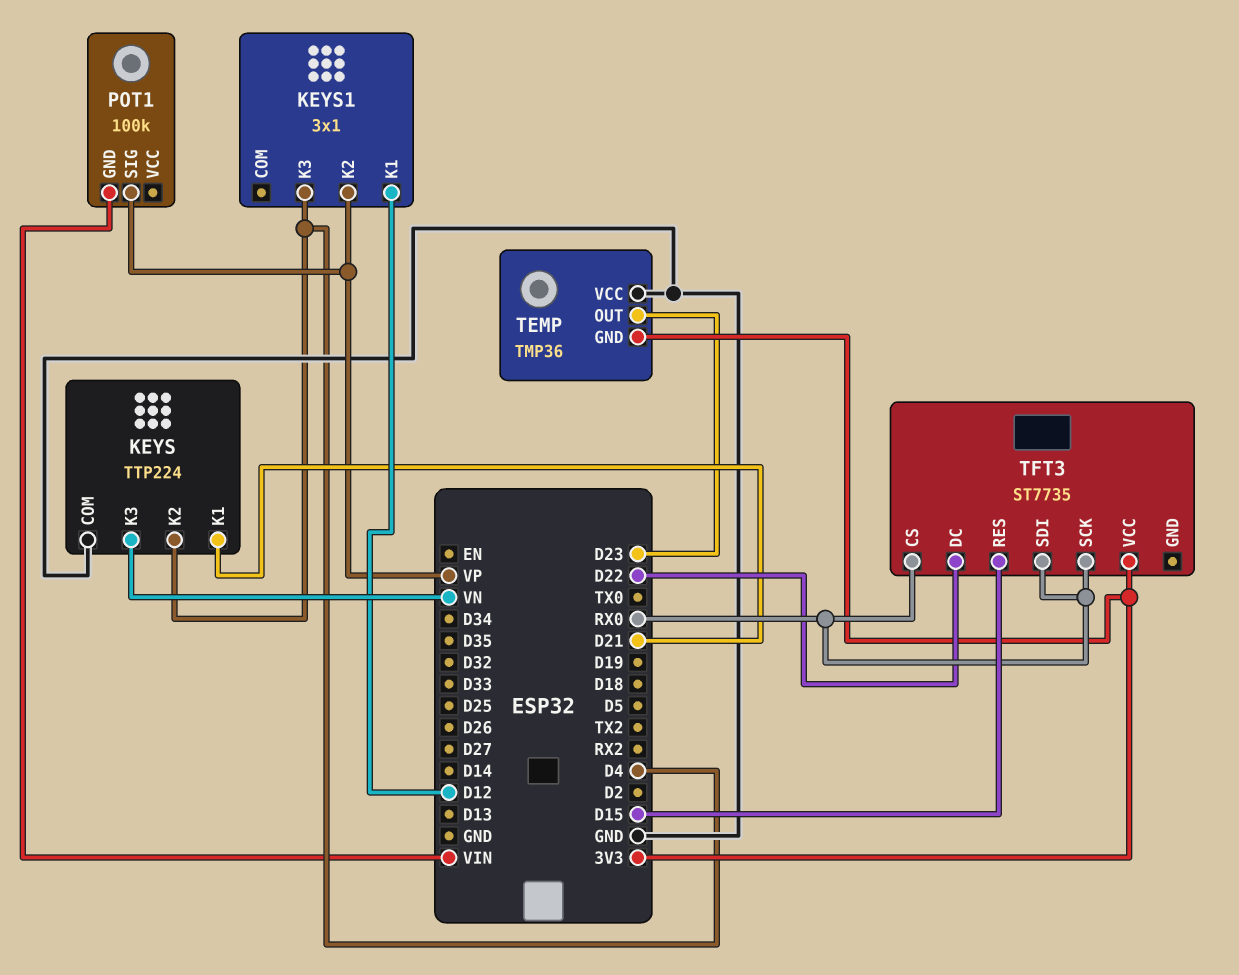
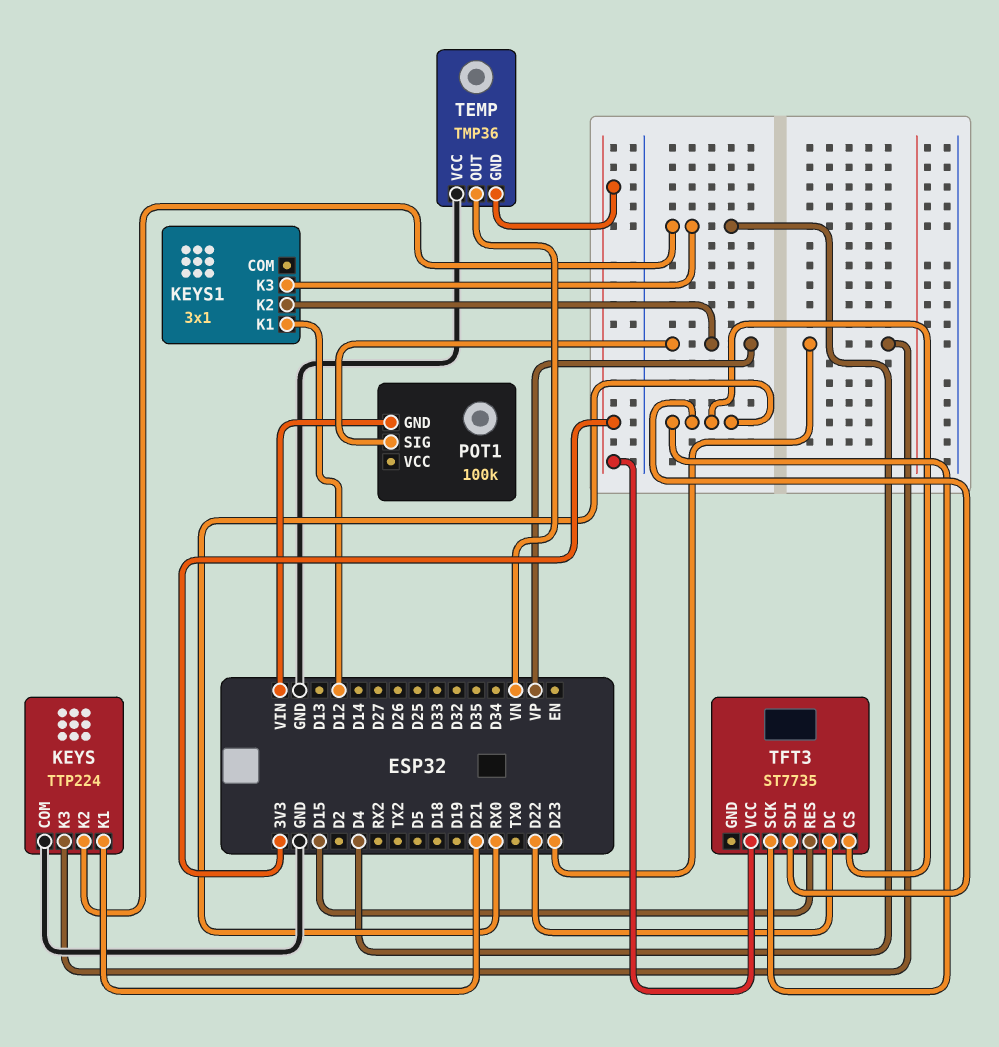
KEYS pin K3: VN -> D23
TEMP pin OUT: D23 -> VN

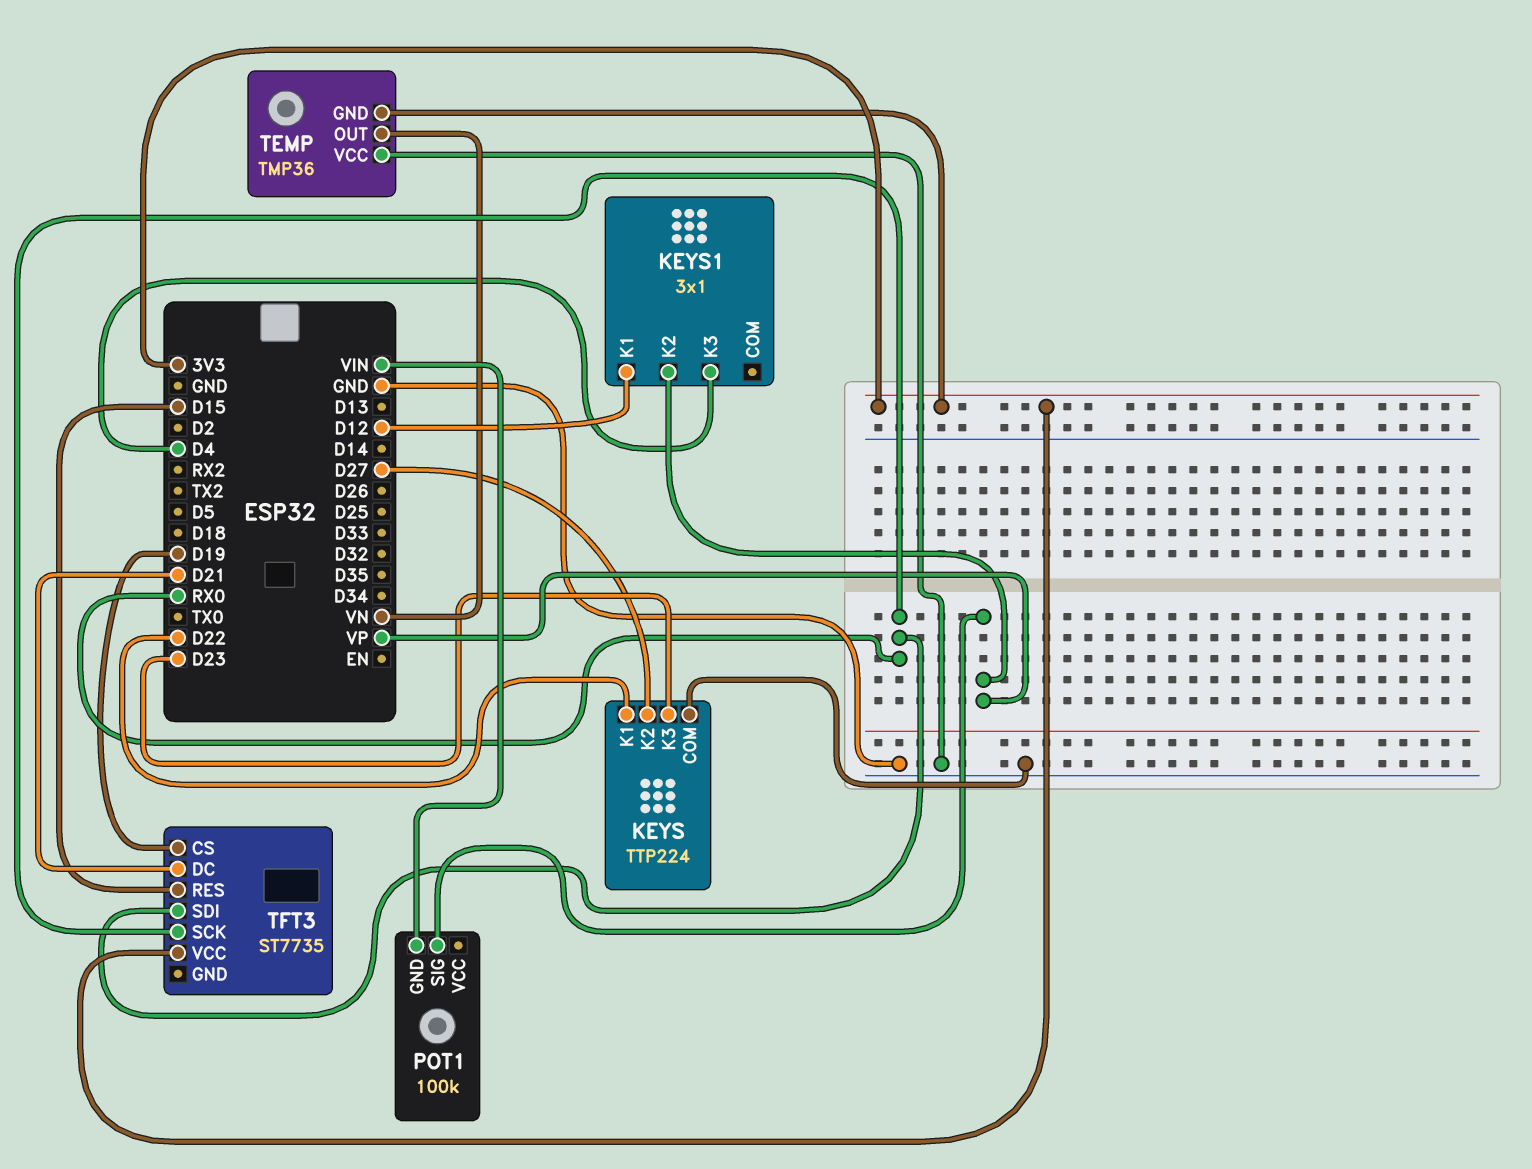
KEYS pin K1: D21 -> D22
KEYS pin K2: D4 -> D27
TFT3 pin CS: RX0 -> D19
TFT3 pin DC: D22 -> D21

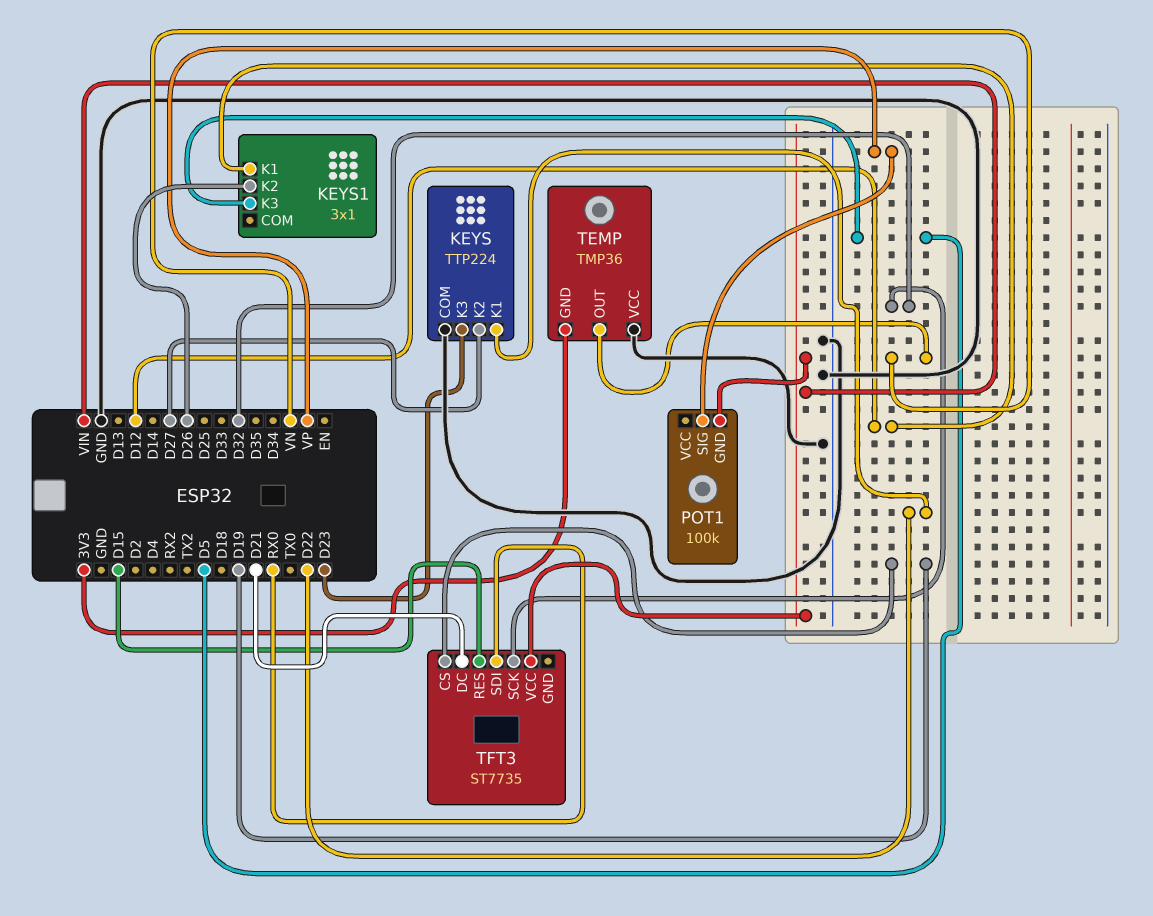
KEYS1 pin K2: VP -> D26
KEYS1 pin K3: D4 -> D5
TFT3 pin SCK: RX0 -> D32
TFT3 pin VCC: 3V3 -> VIN

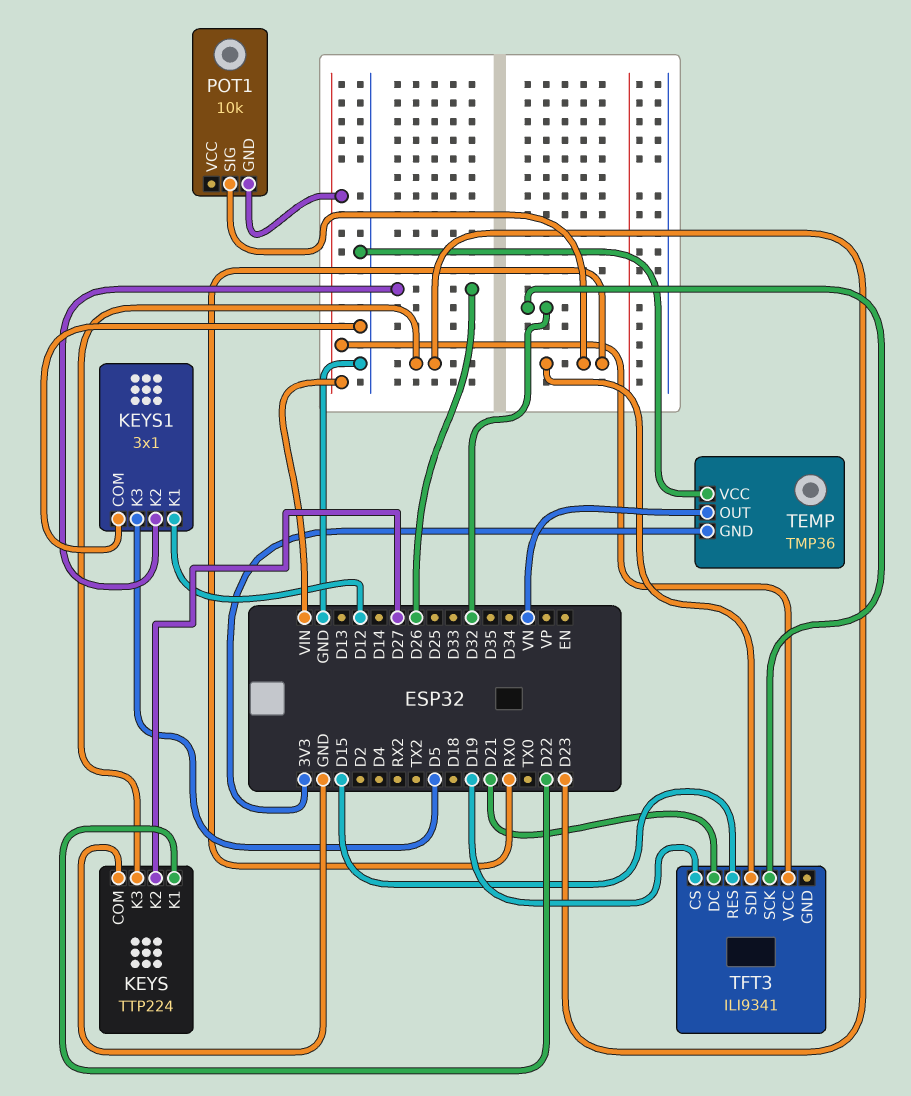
KEYS1 pin COM: none -> GND
POT1: 100k -> 10k
POT1 pin SIG: VP -> RX0
TFT3: ST7735 -> ILI9341

